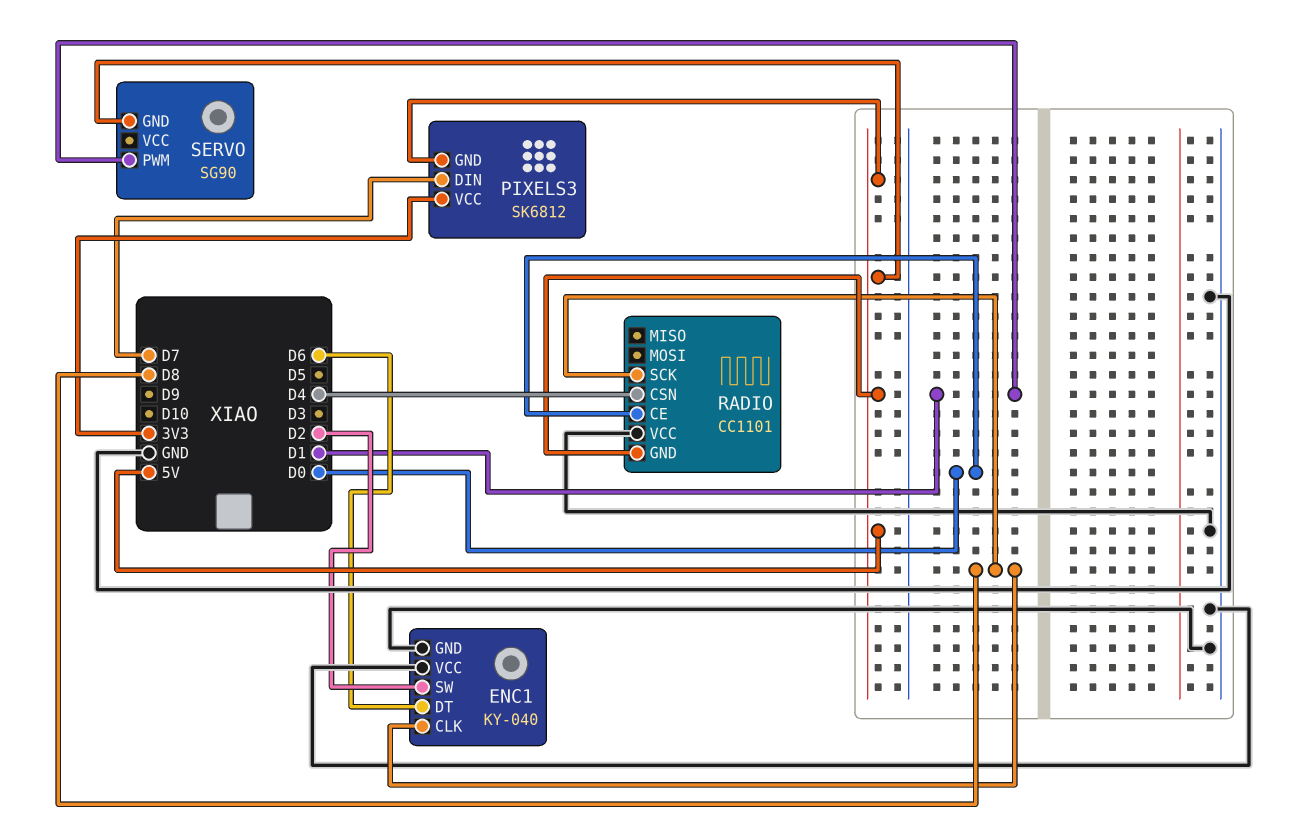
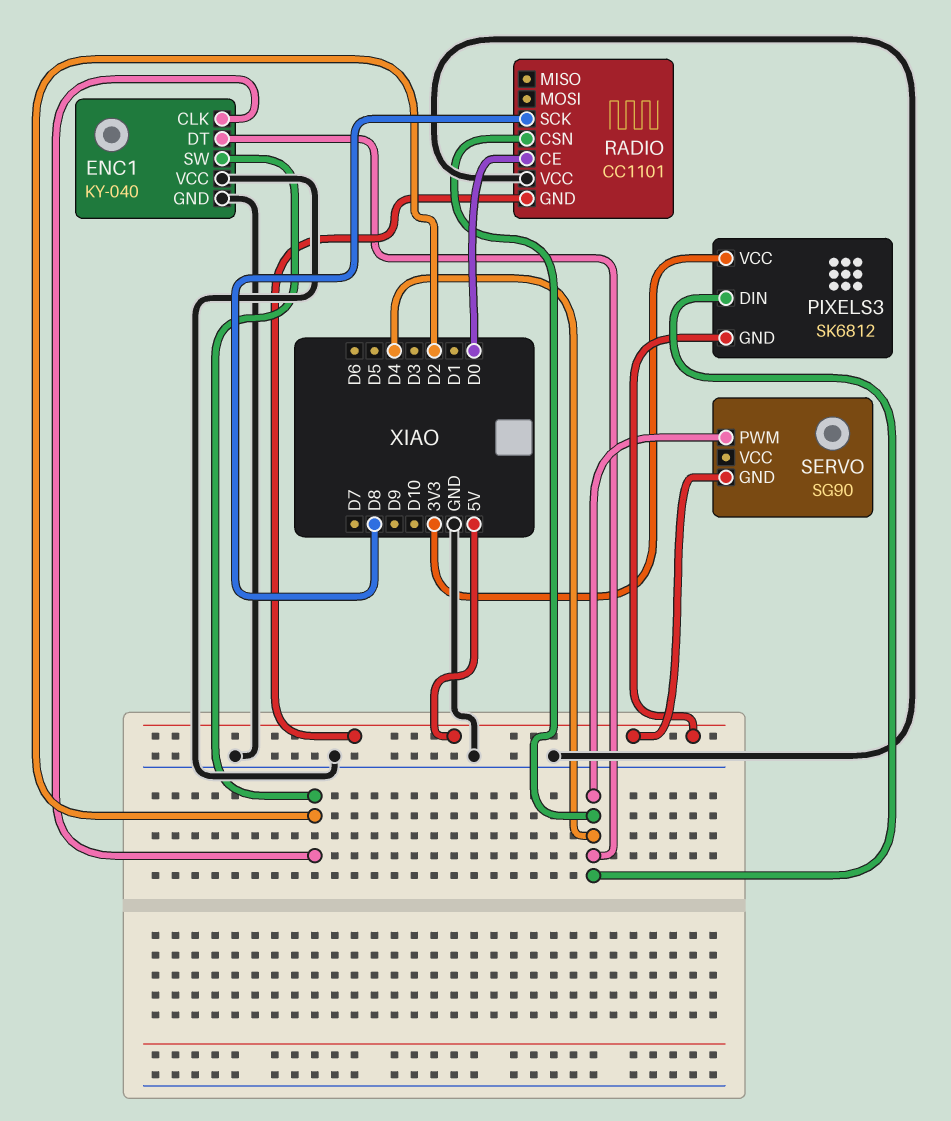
ENC1 pin CLK: D8 -> D2
ENC1 pin DT: D6 -> D4
PIXELS3 pin DIN: D7 -> D4
SERVO pin PWM: D1 -> D4

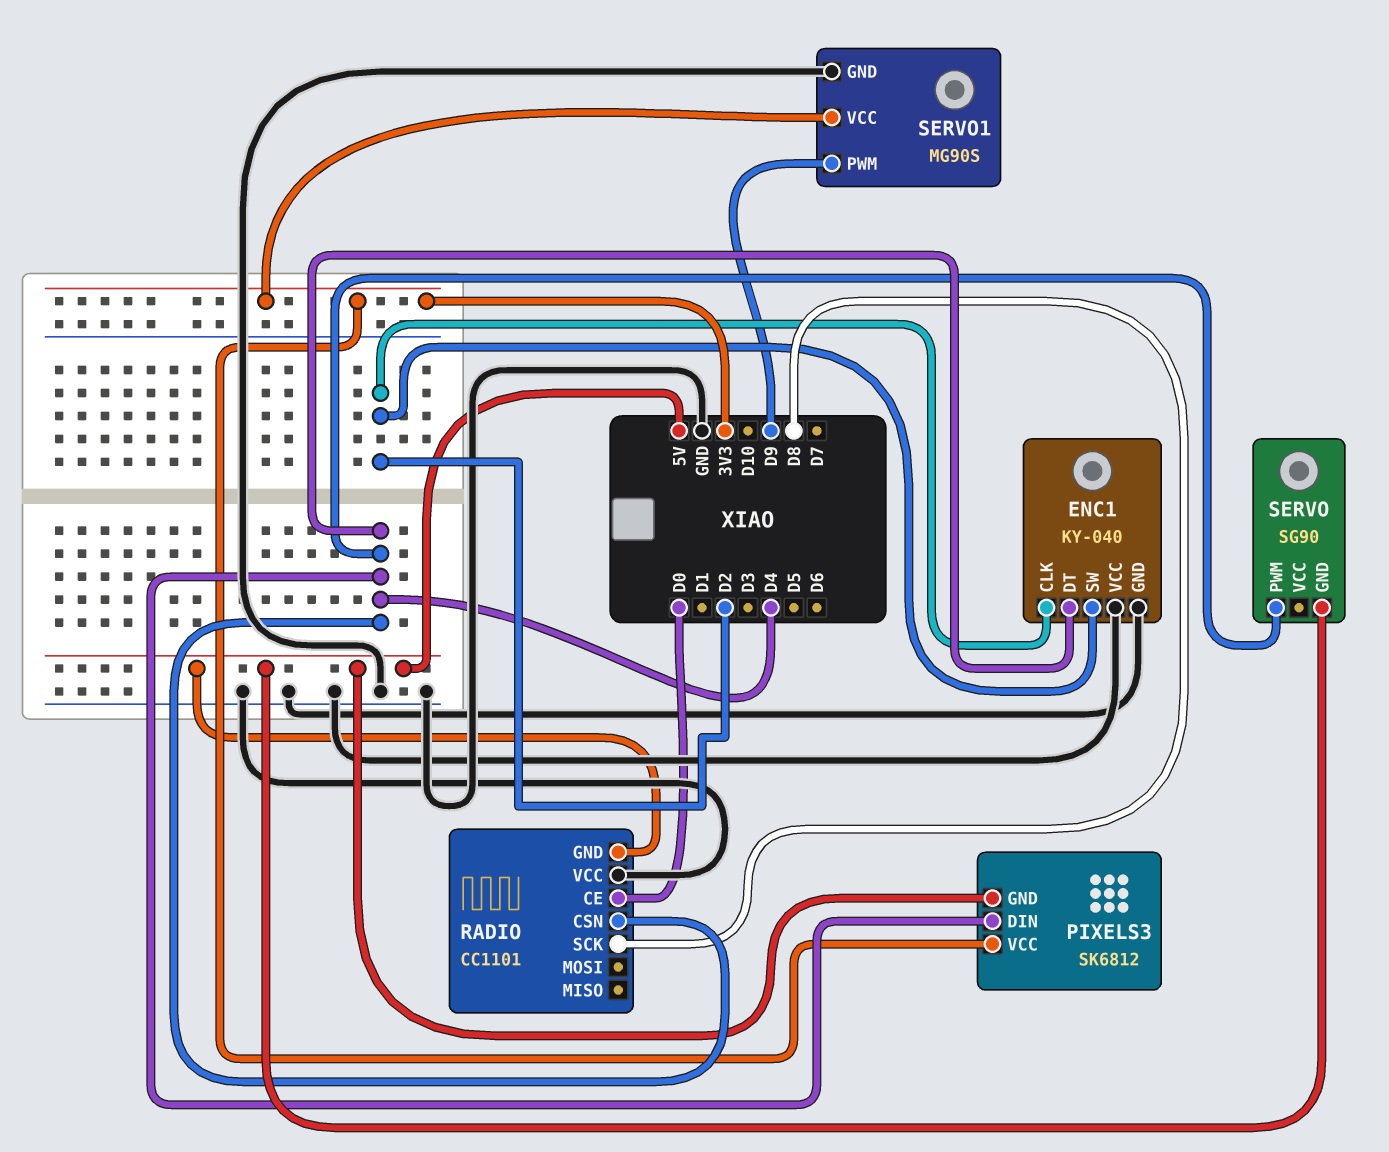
SERVO1: none -> MG90S
SERVO1 pin GND: none -> GND
SERVO1 pin PWM: none -> D9
SERVO1 pin VCC: none -> 3V3

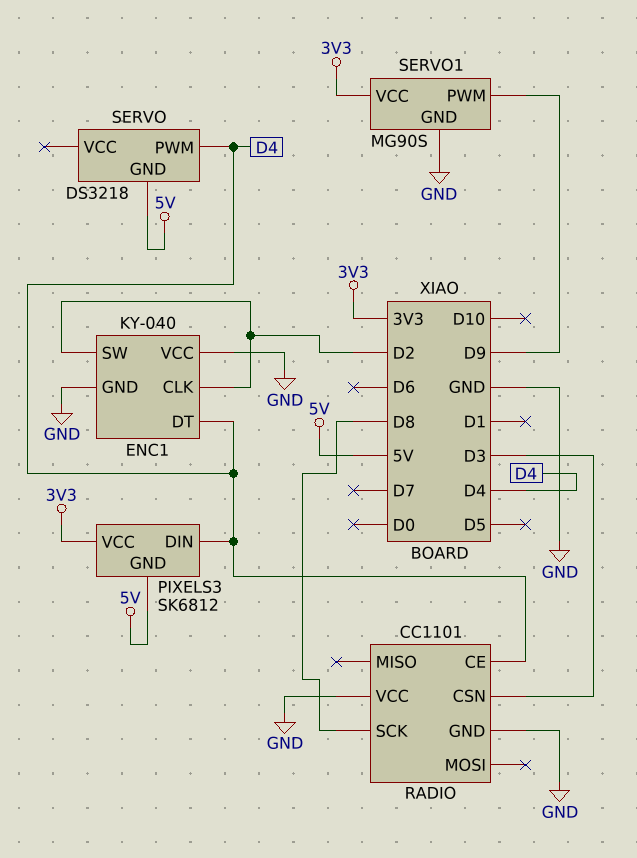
RADIO pin CE: D0 -> D4
RADIO pin CSN: D4 -> D3
RADIO pin GND: 5V -> GND
SERVO: SG90 -> DS3218

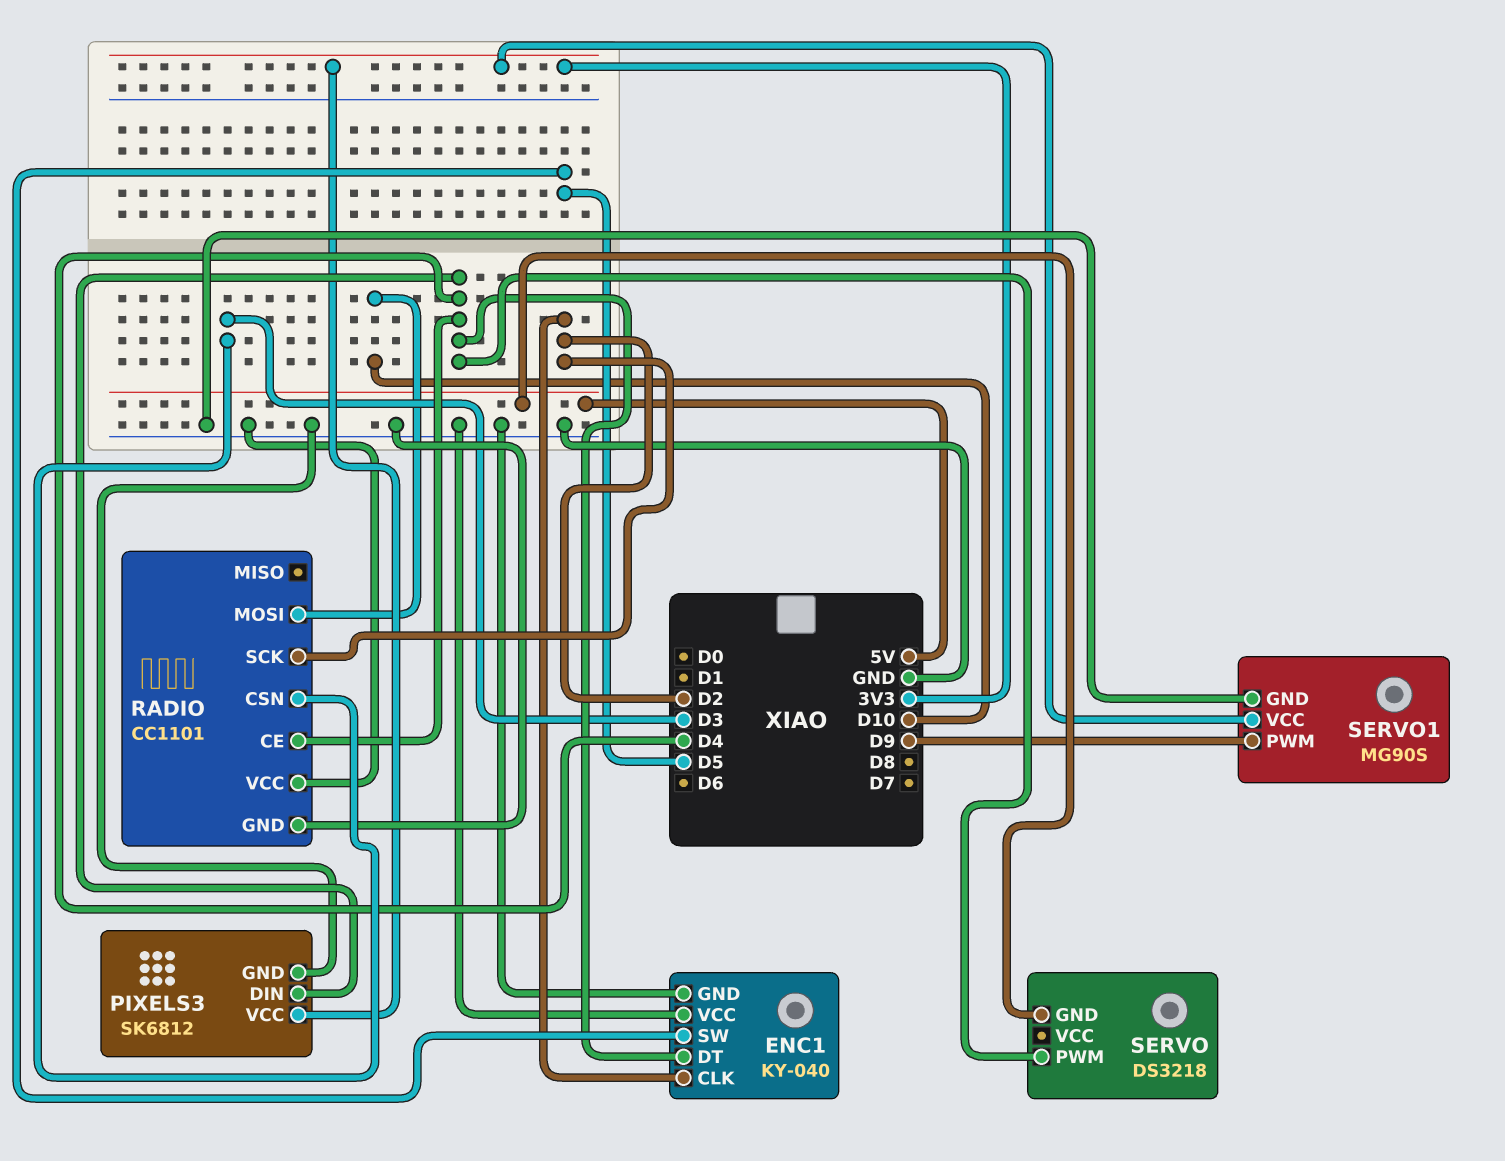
ENC1 pin SW: D2 -> D5
PIXELS3 pin GND: 5V -> GND
RADIO pin MOSI: none -> D10
RADIO pin SCK: D8 -> D2

